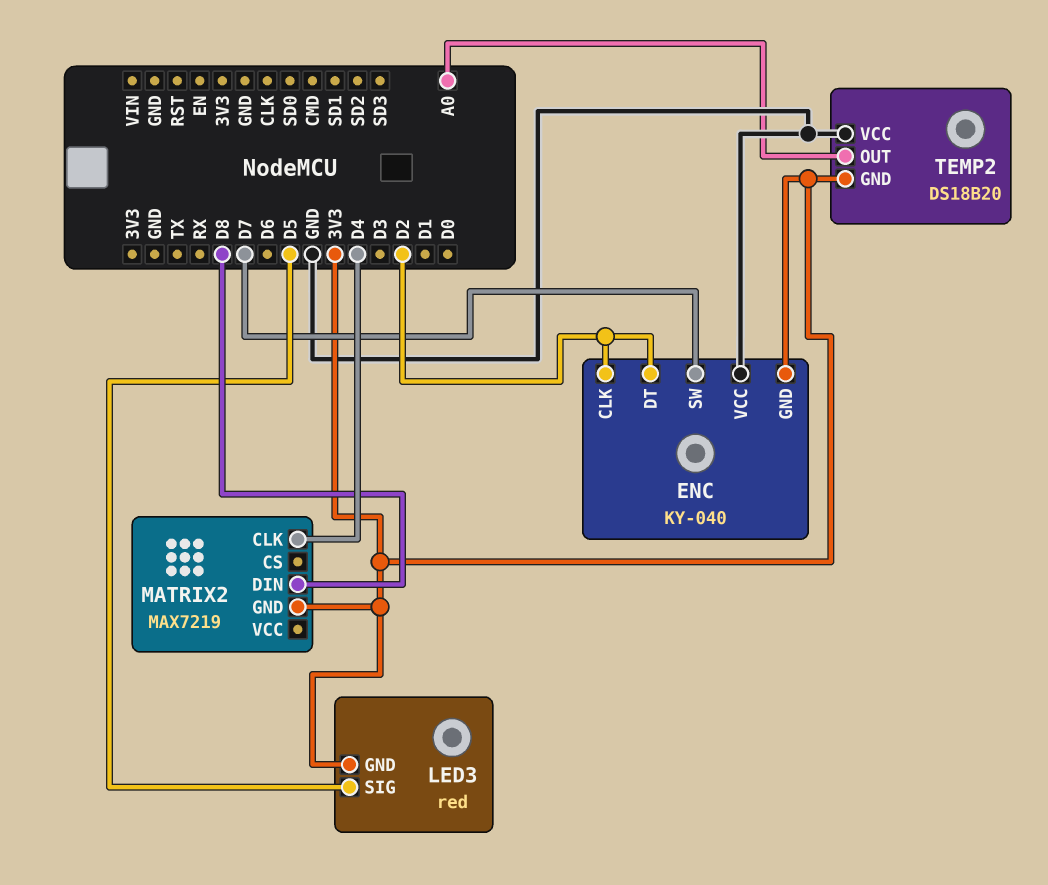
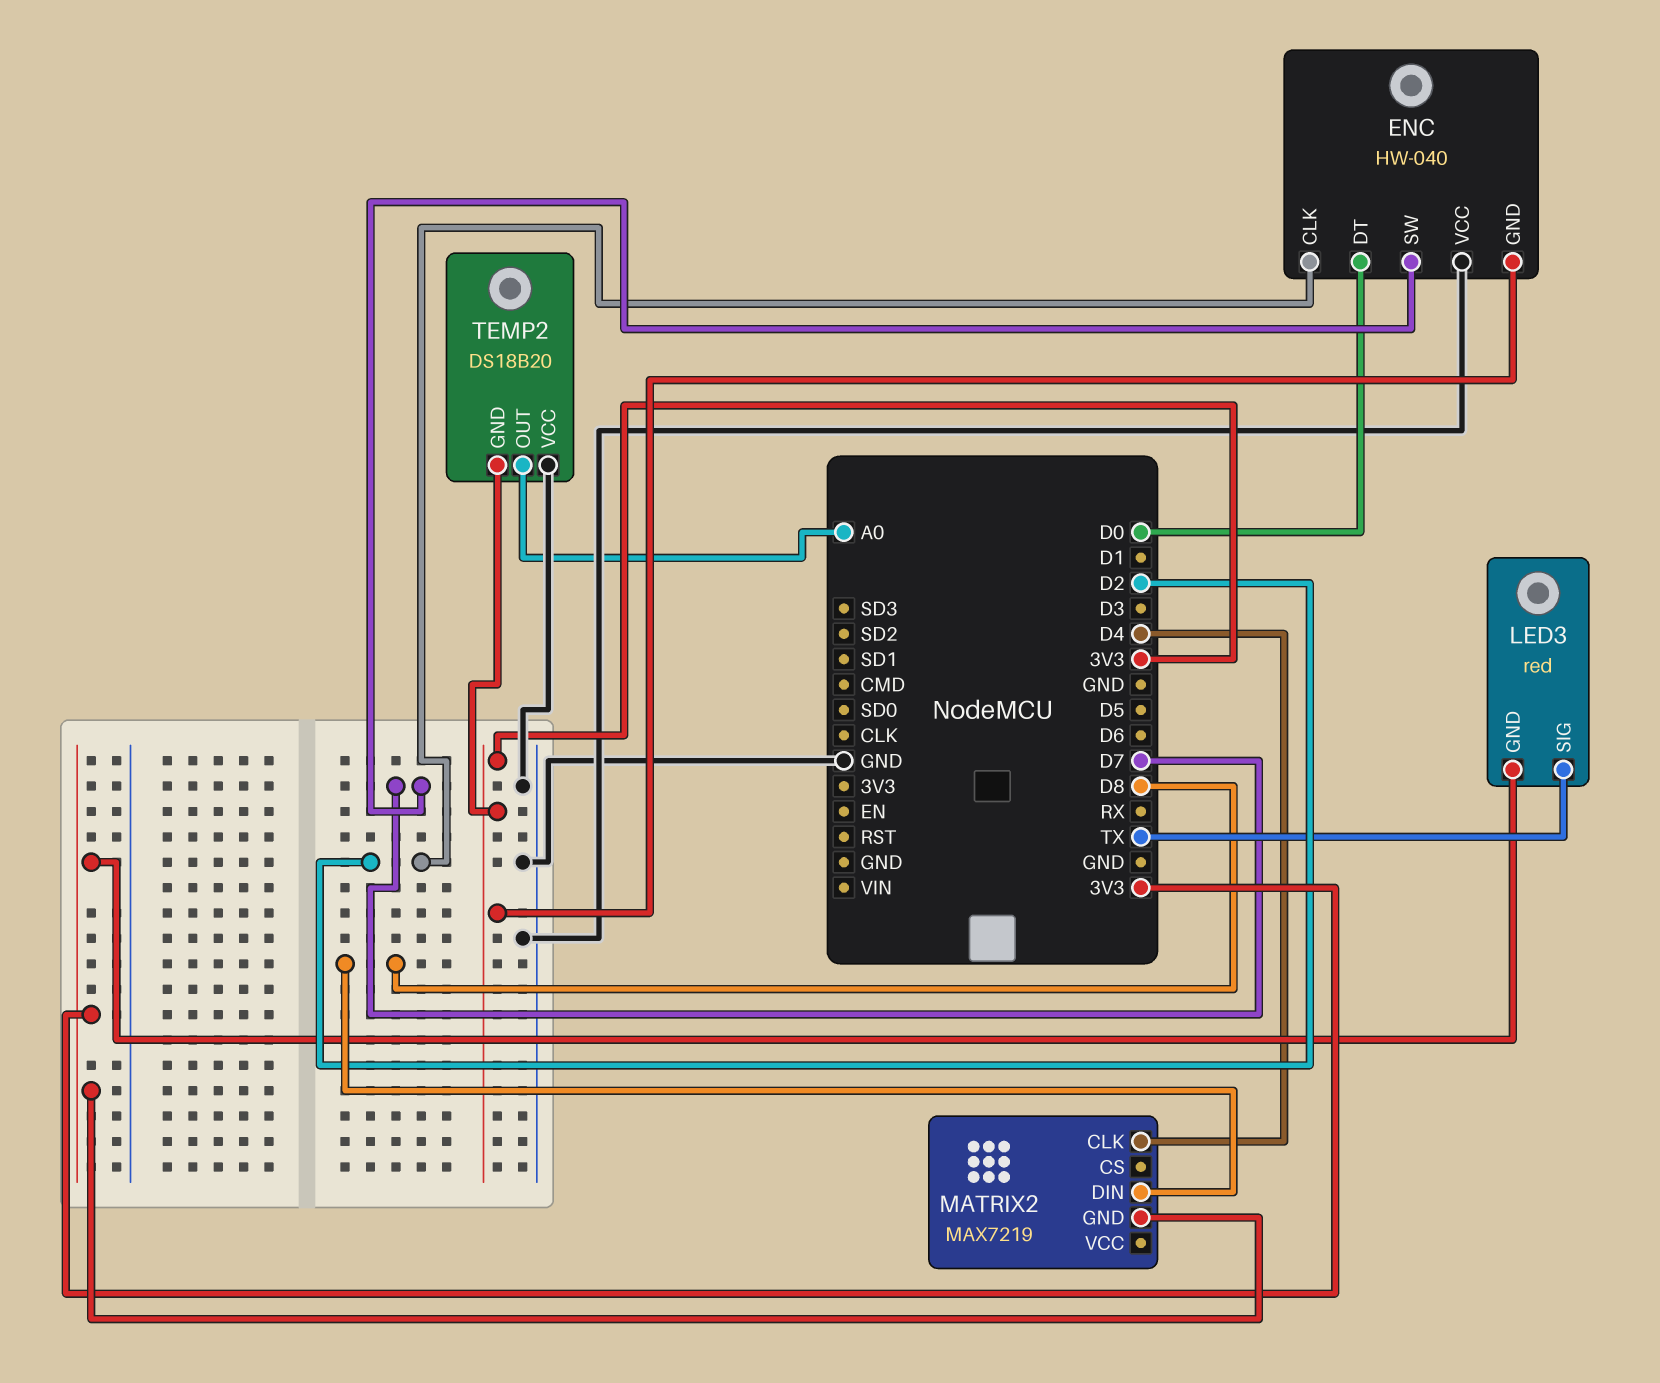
ENC: KY-040 -> HW-040
ENC pin DT: D2 -> D0
LED3 pin SIG: D5 -> TX

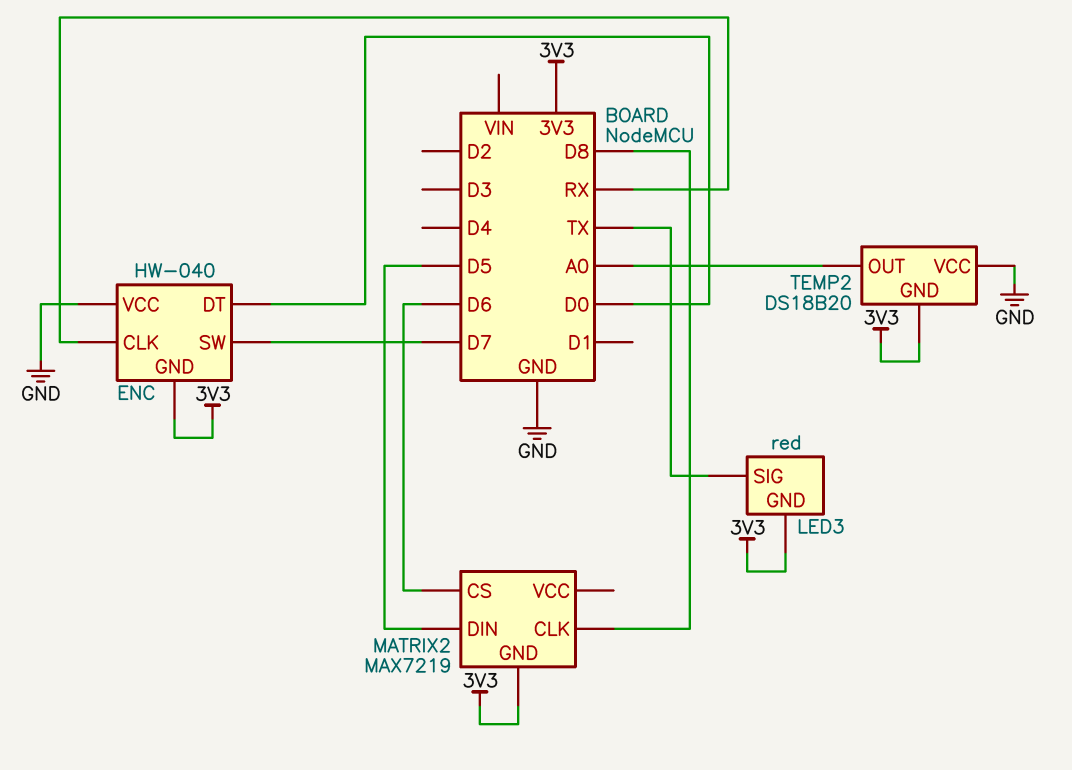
ENC pin CLK: D2 -> RX
MATRIX2 pin CLK: D4 -> D8
MATRIX2 pin CS: none -> D6
MATRIX2 pin DIN: D8 -> D5

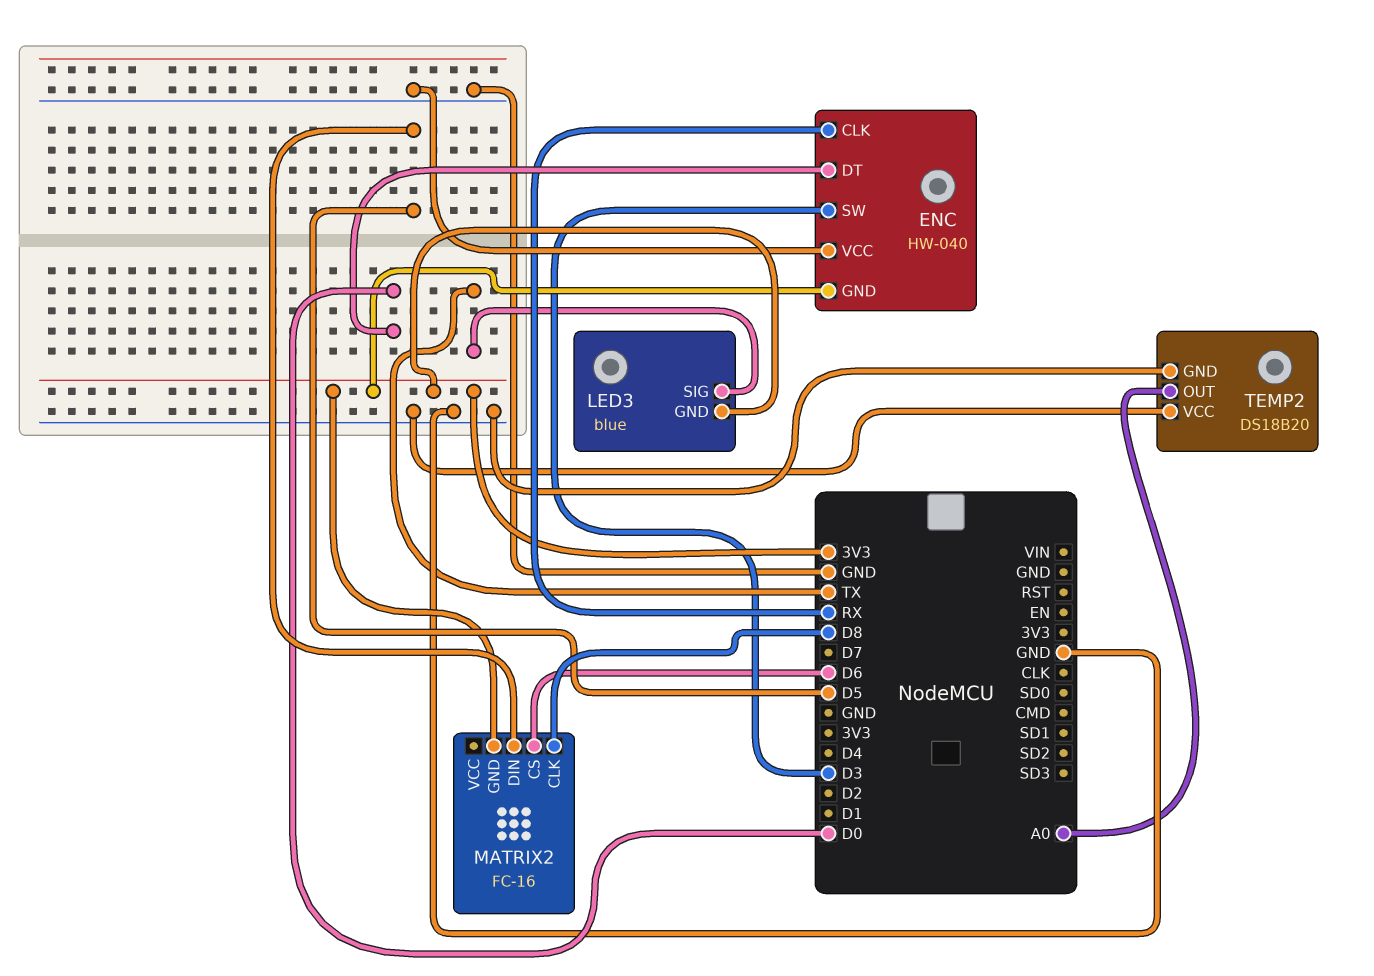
ENC pin SW: D7 -> D3
LED3: red -> blue
MATRIX2: MAX7219 -> FC-16
TEMP2 pin GND: 3V3 -> GND

